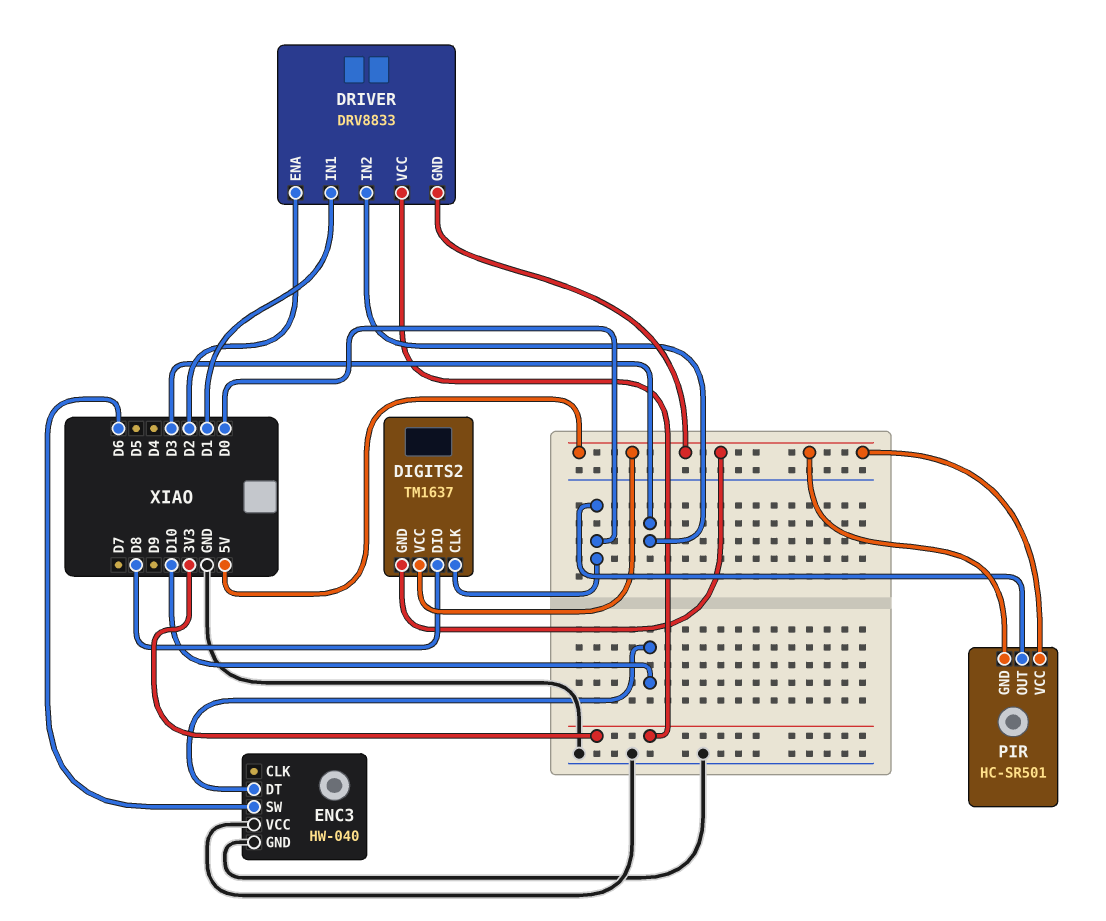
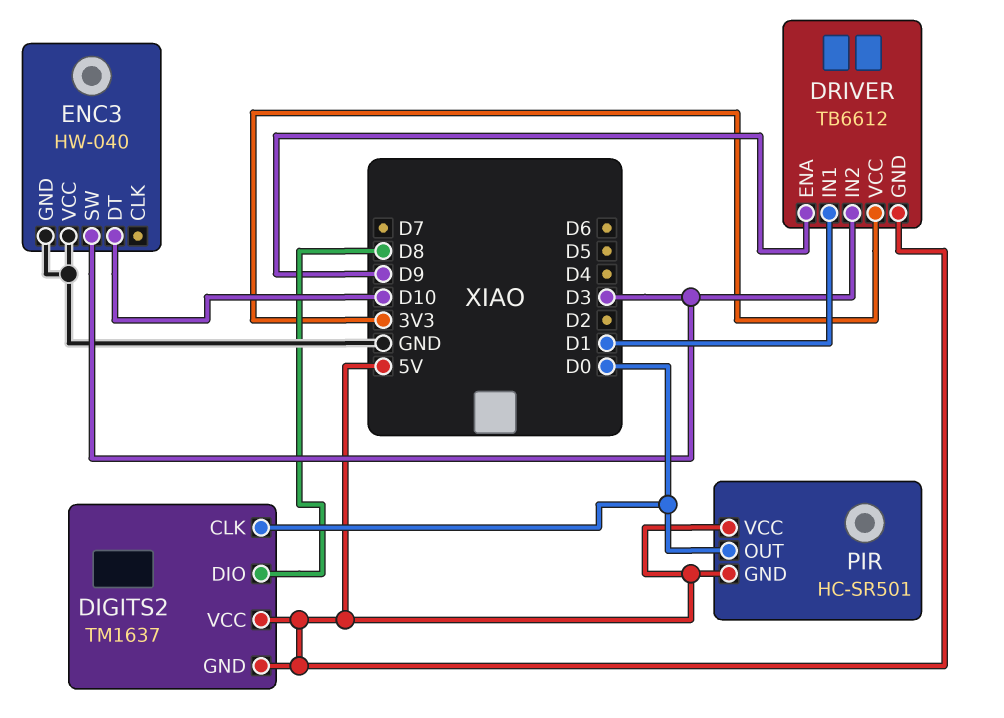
DRIVER: DRV8833 -> TB6612
DRIVER pin ENA: D2 -> D9
ENC3 pin SW: D6 -> D3

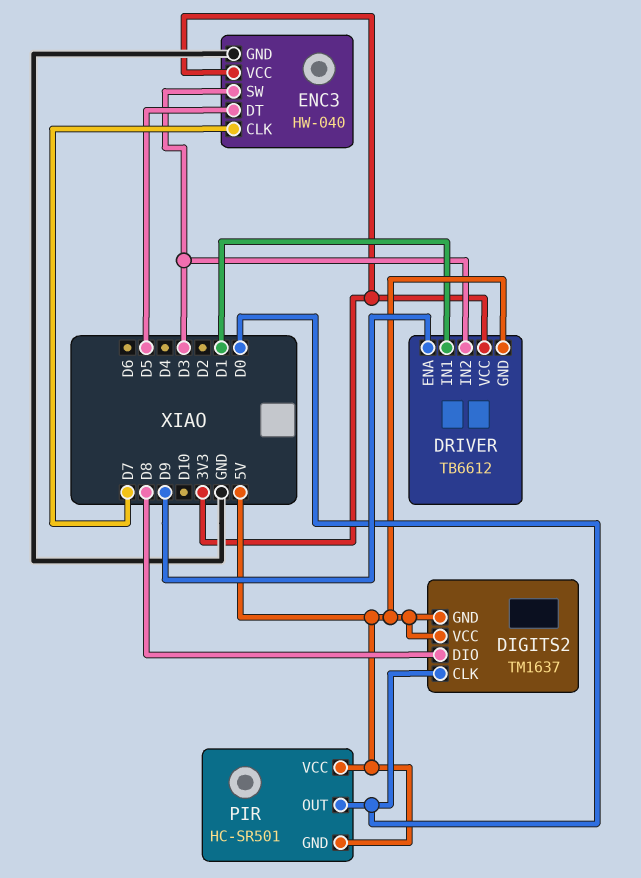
ENC3 pin CLK: none -> D7
ENC3 pin DT: D10 -> D5
ENC3 pin VCC: GND -> 3V3

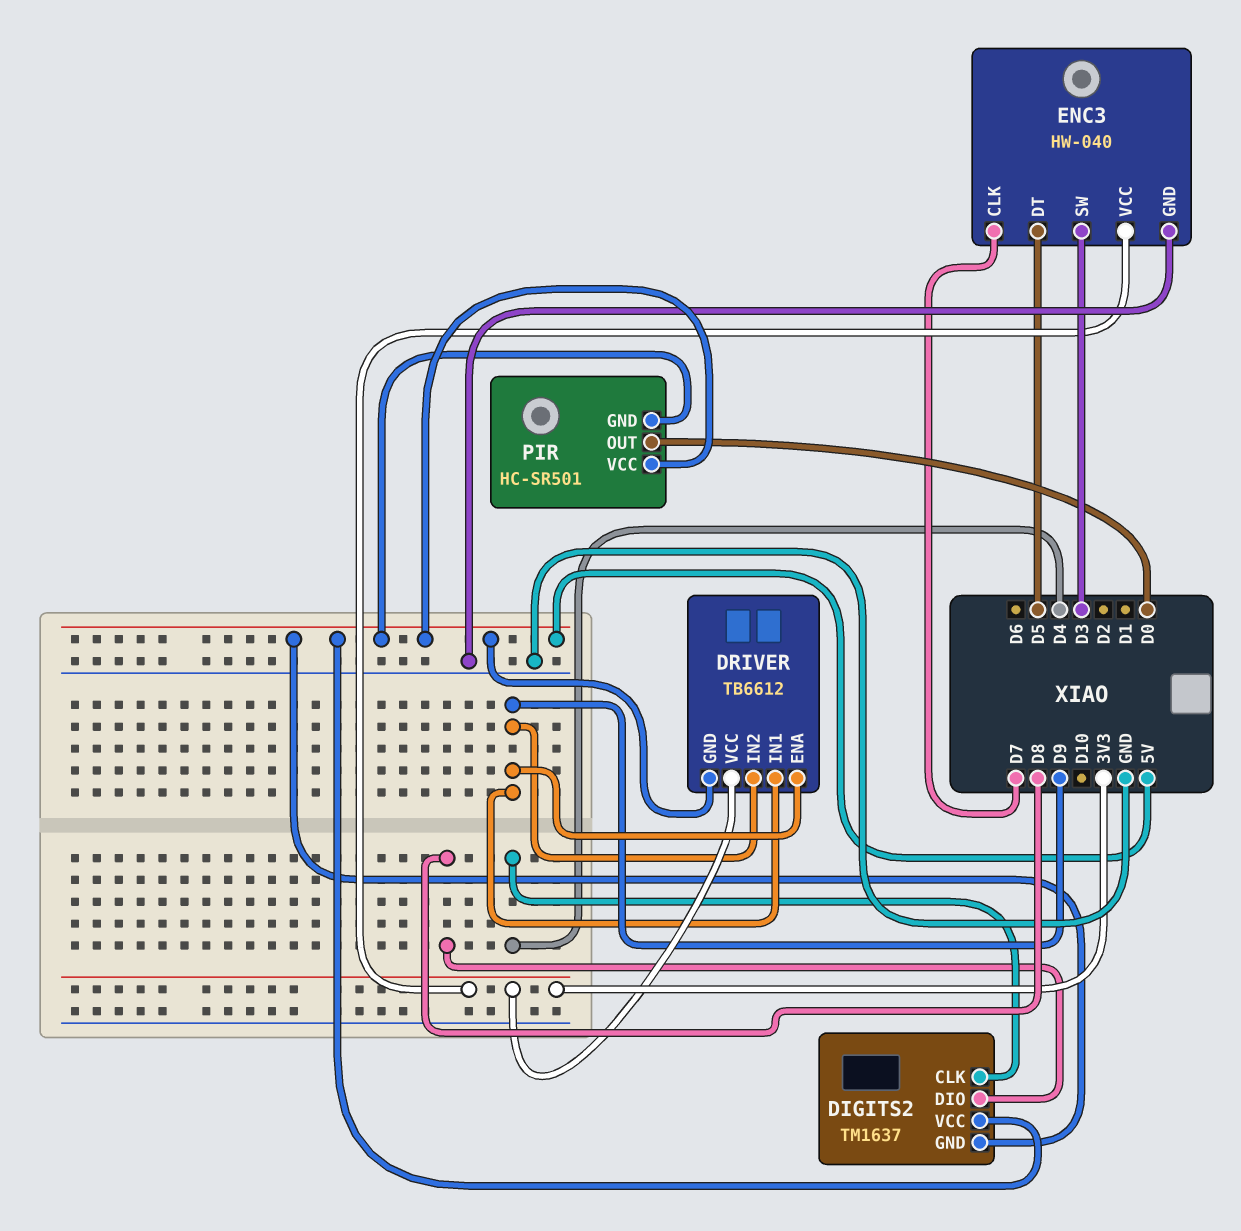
DIGITS2 pin CLK: D0 -> D4
DRIVER pin IN1: D1 -> D9
DRIVER pin IN2: D3 -> D9

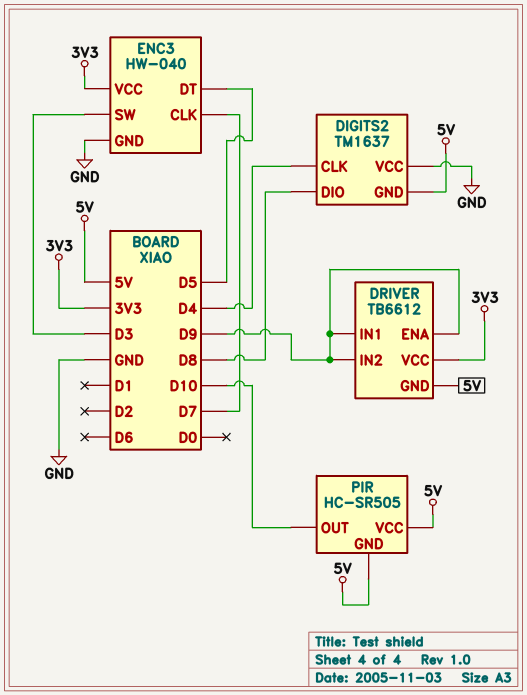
DIGITS2 pin VCC: 5V -> GND
PIR: HC-SR501 -> HC-SR505
PIR pin OUT: D0 -> D10

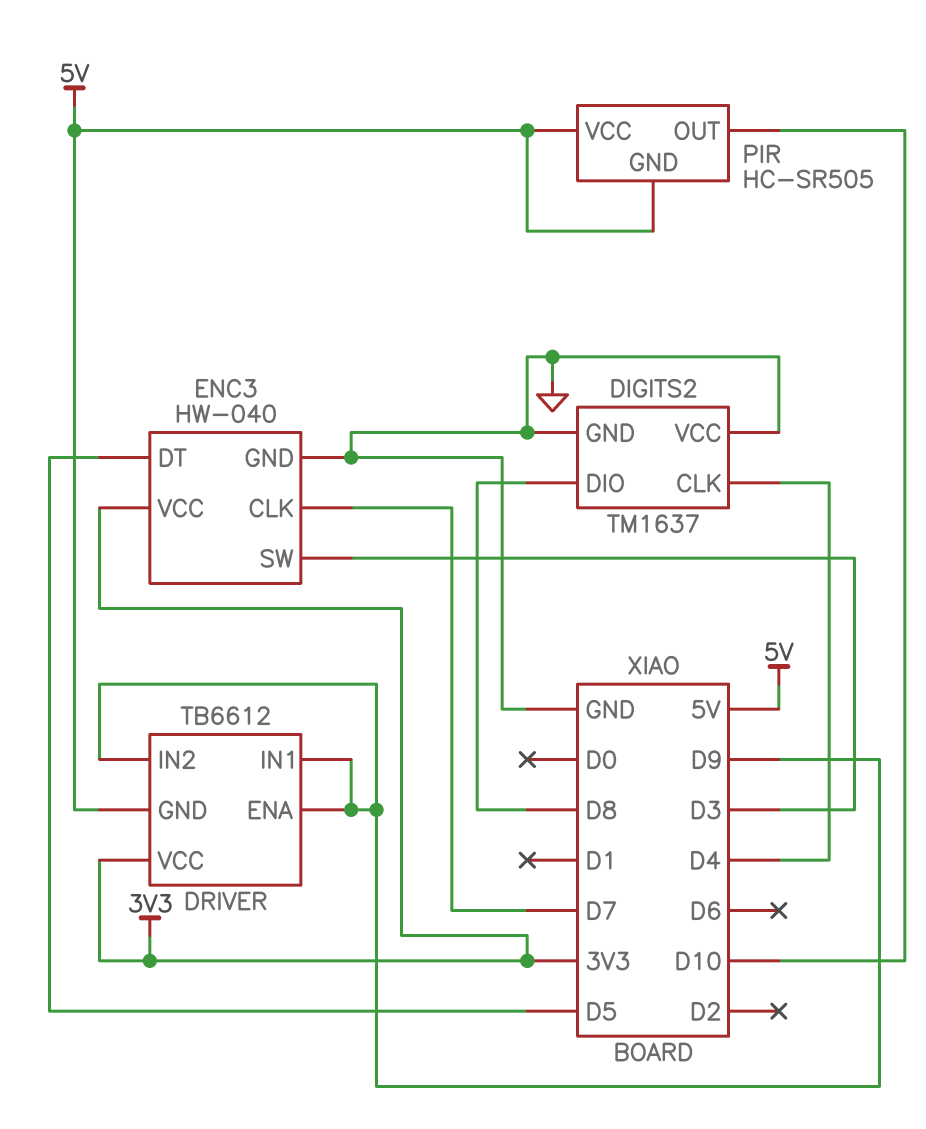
DIGITS2 pin GND: 5V -> GND

